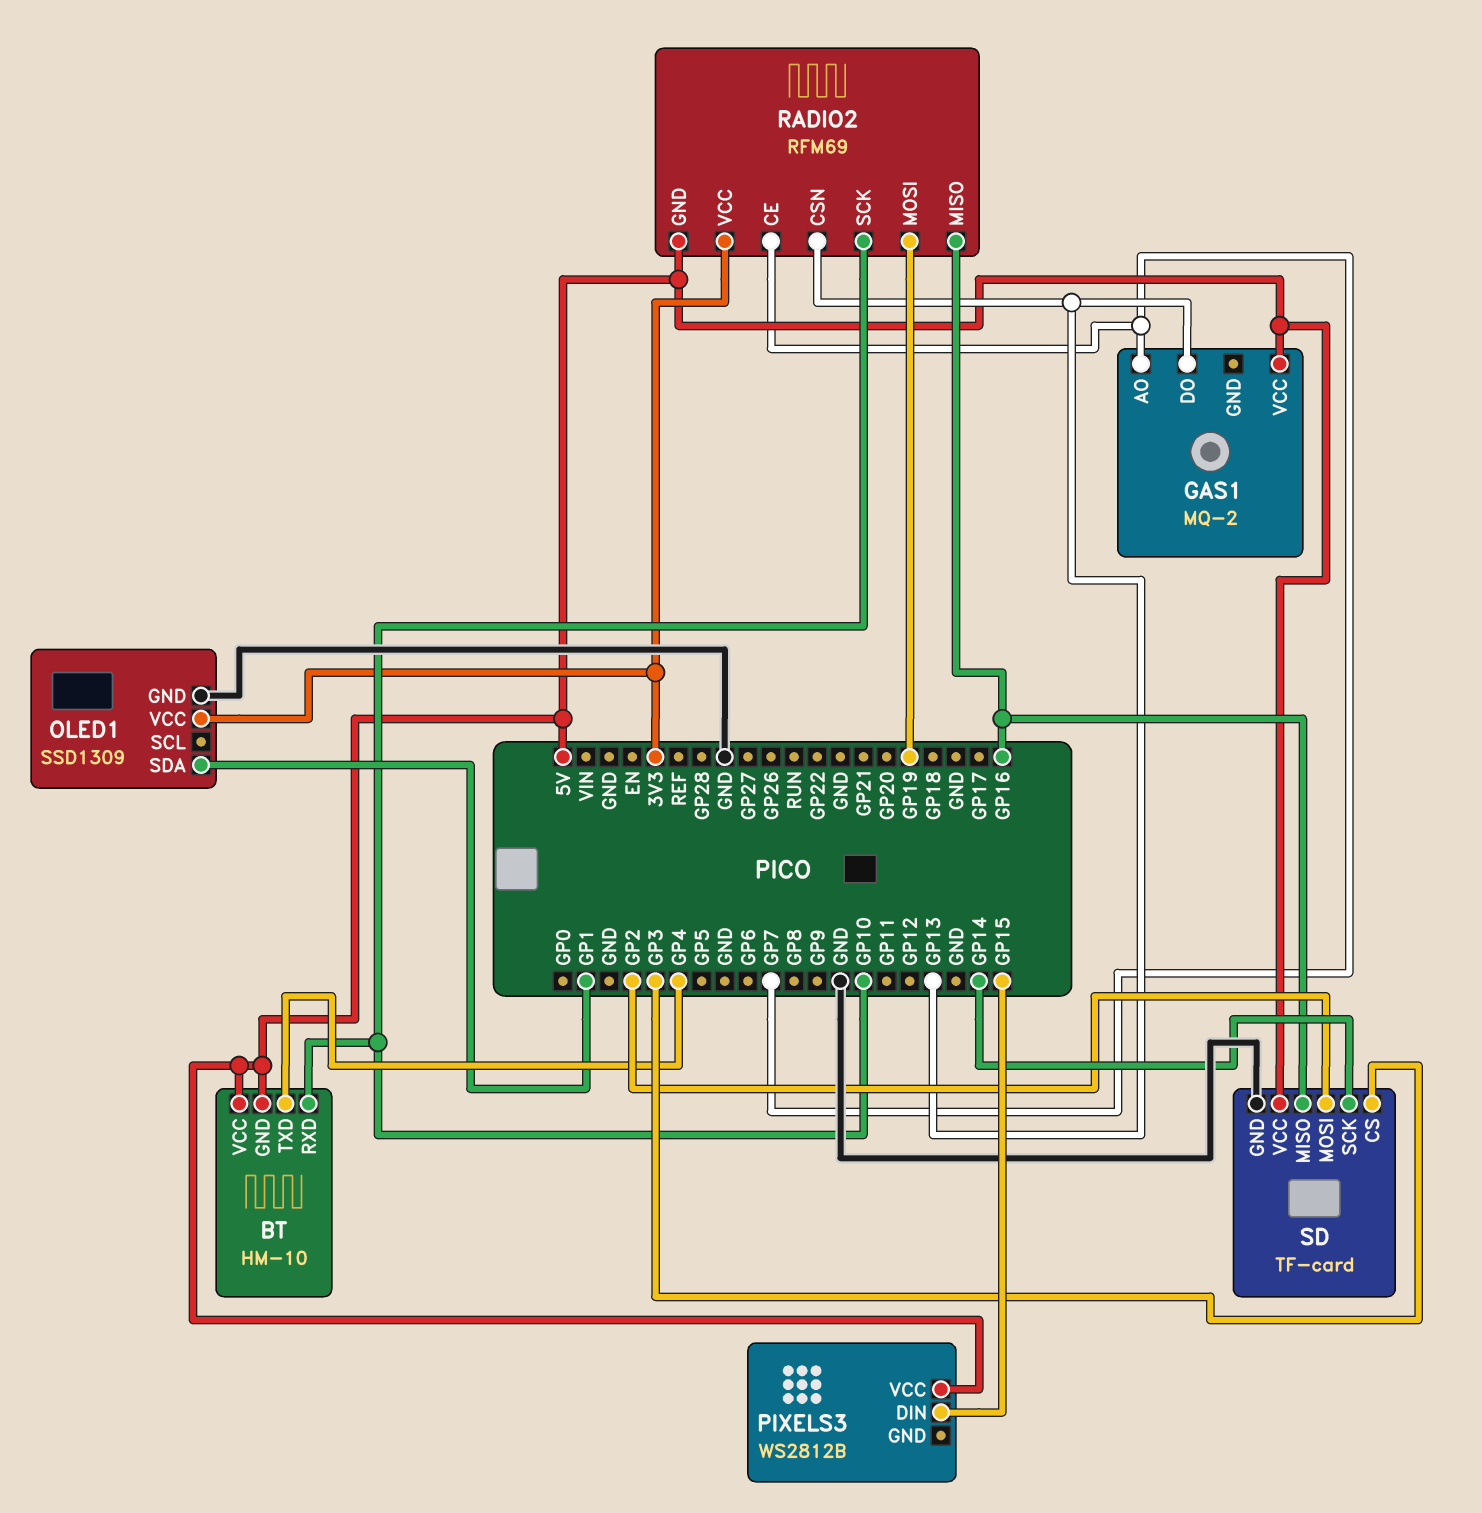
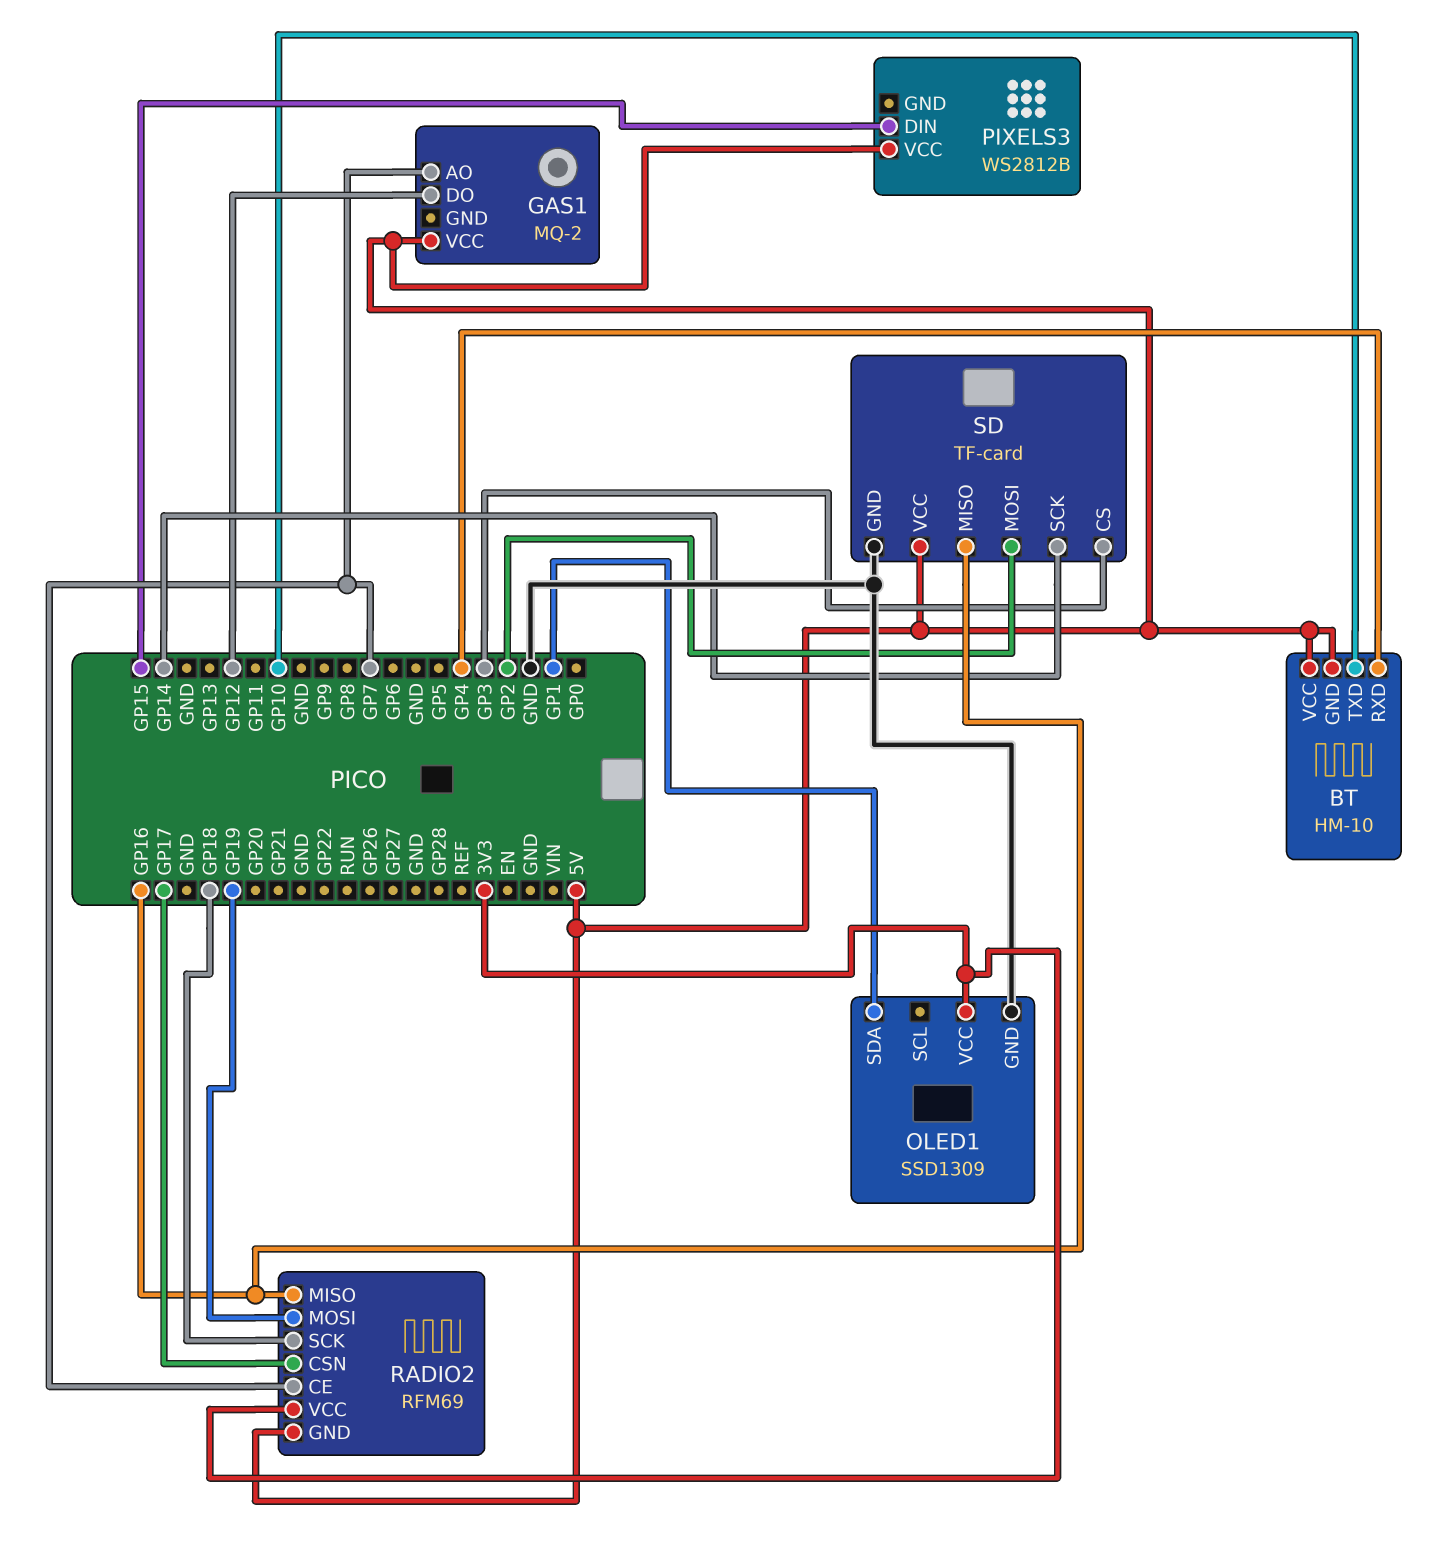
BT pin RXD: GP10 -> GP4
BT pin TXD: GP4 -> GP10
GAS1 pin DO: GP13 -> GP12
RADIO2 pin CSN: GP13 -> GP17
RADIO2 pin SCK: GP10 -> GP18

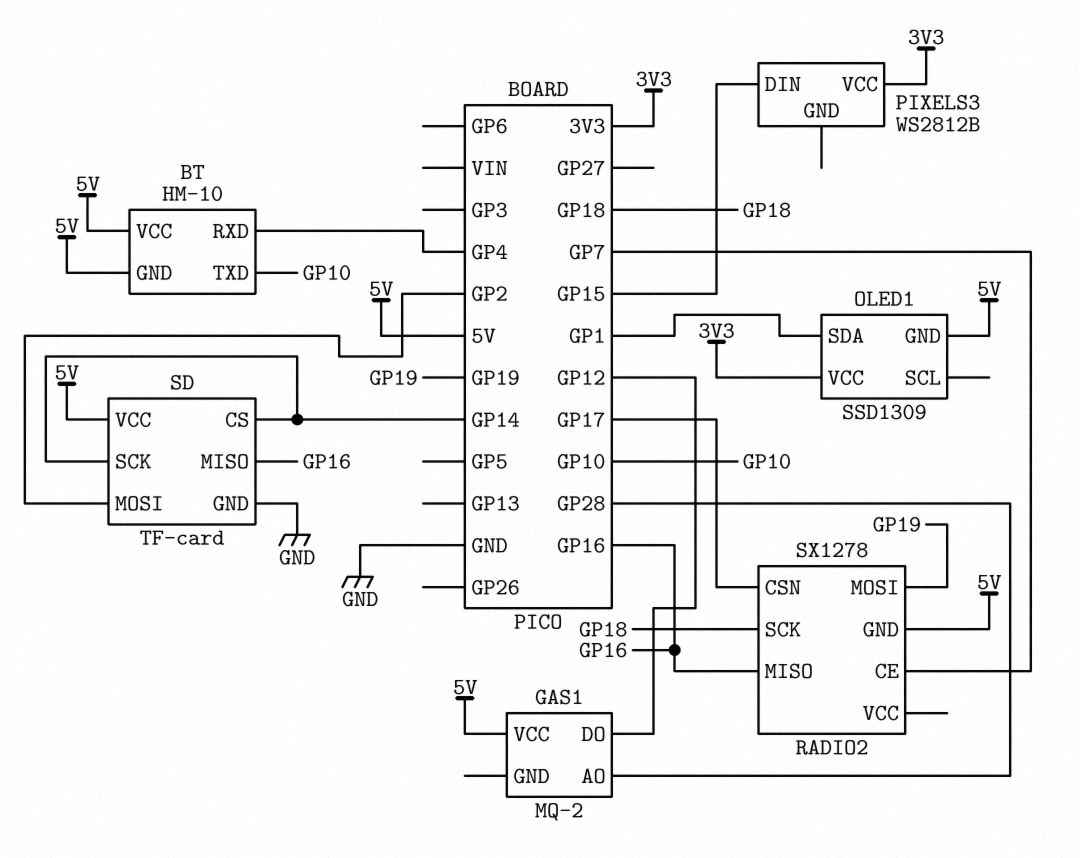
GAS1 pin AO: GP7 -> GP28
OLED1 pin GND: GND -> 5V
PIXELS3 pin VCC: 5V -> 3V3
RADIO2: RFM69 -> SX1278
RADIO2 pin VCC: 3V3 -> none
SD pin CS: GP3 -> GP14

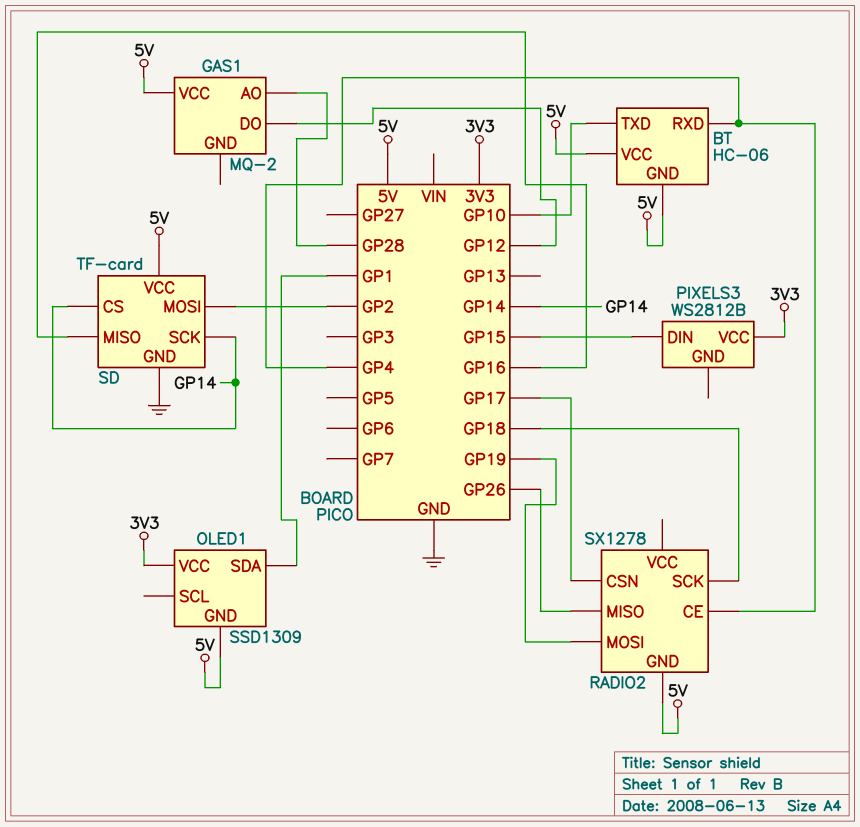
BT: HM-10 -> HC-06
RADIO2 pin CE: GP7 -> GP4
RADIO2 pin MISO: GP16 -> GP26

